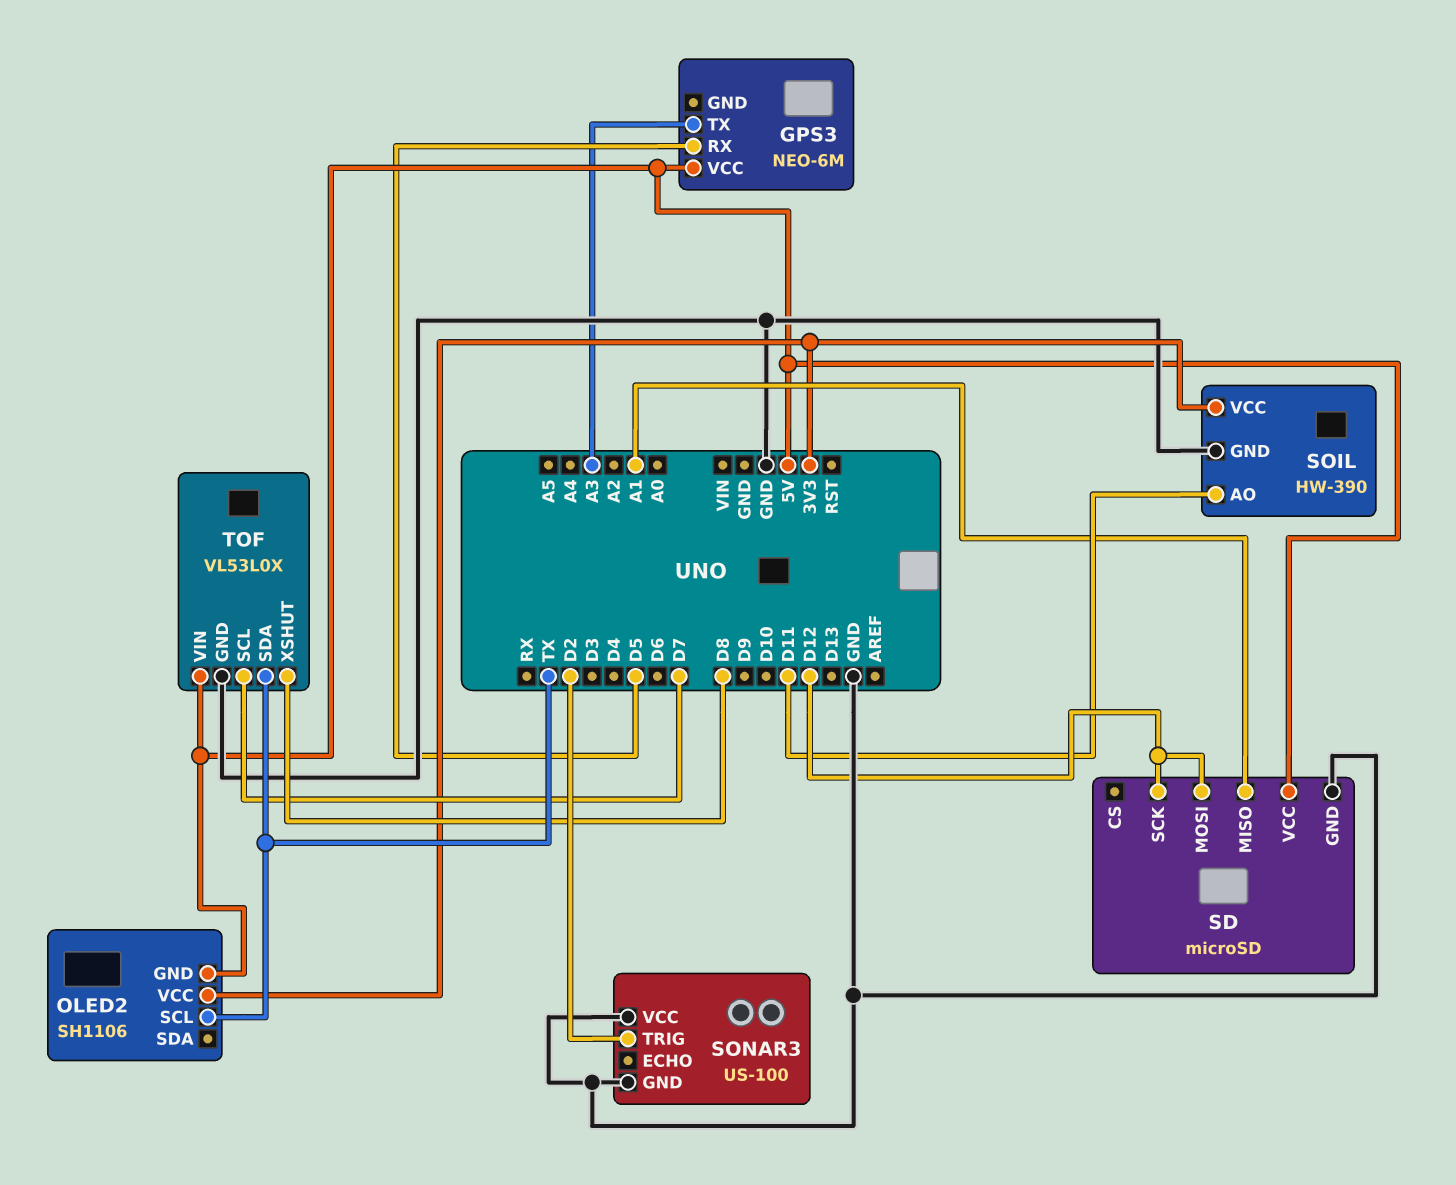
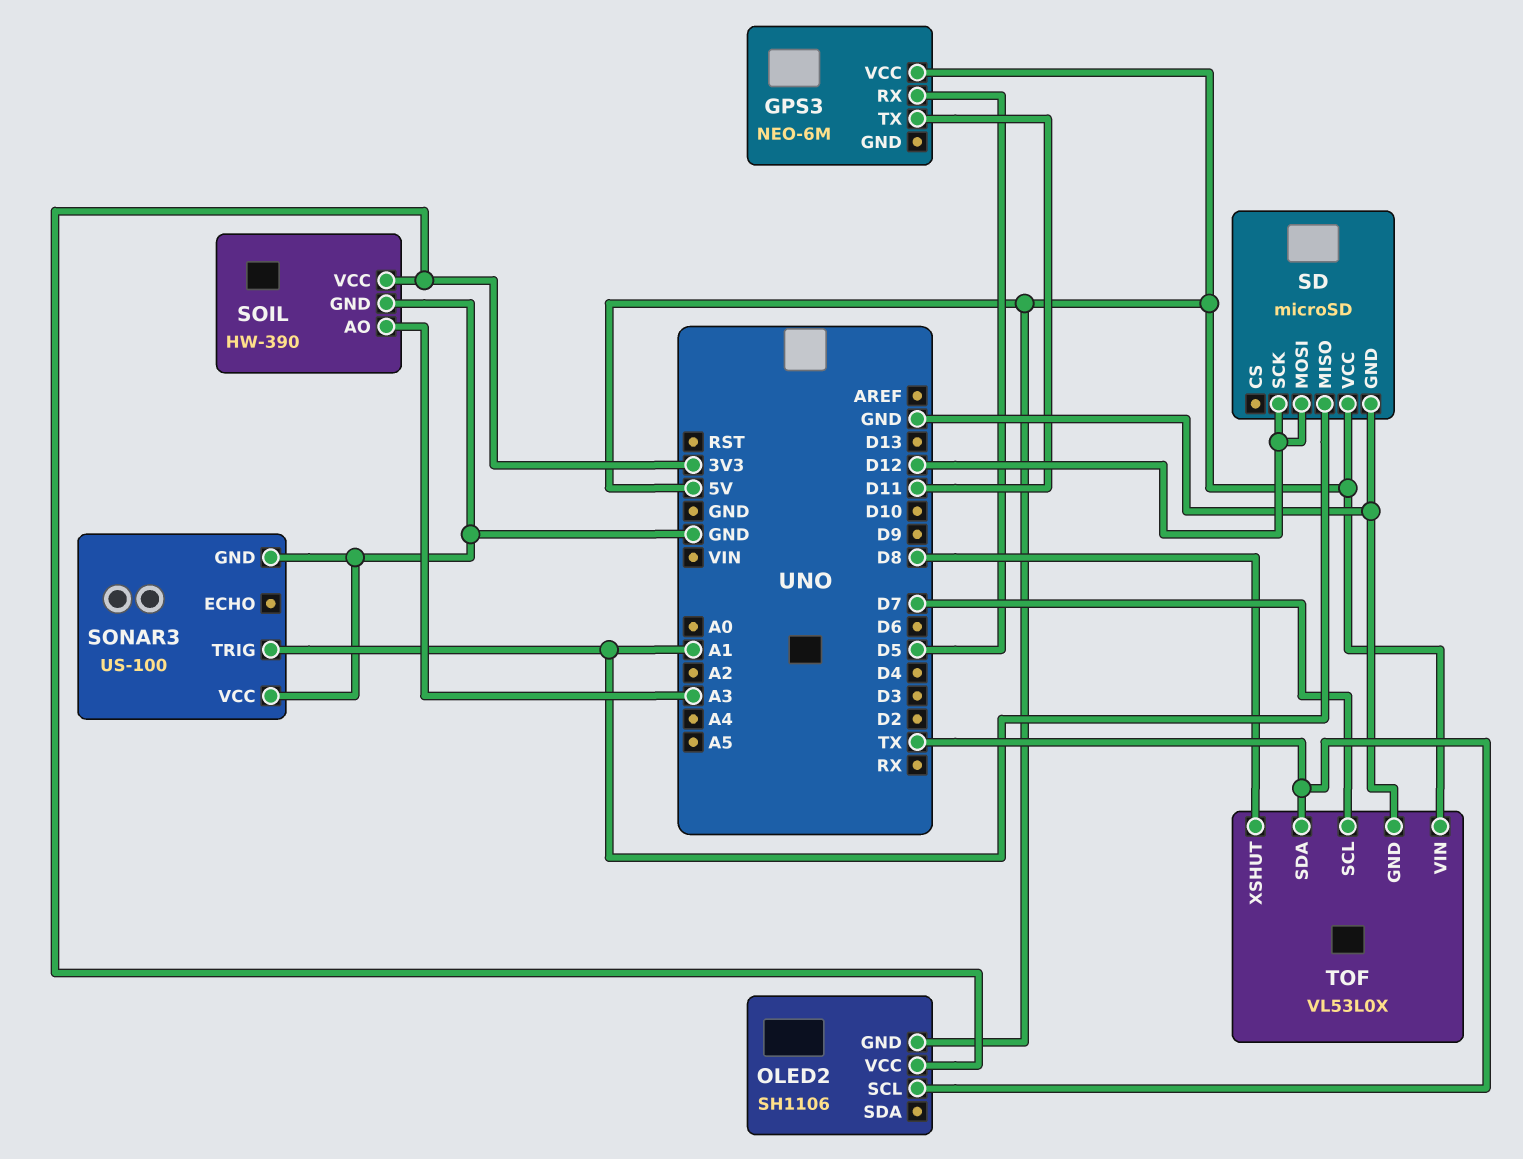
GPS3 pin TX: A3 -> D11
SOIL pin AO: D11 -> A3
SONAR3 pin TRIG: D2 -> A1

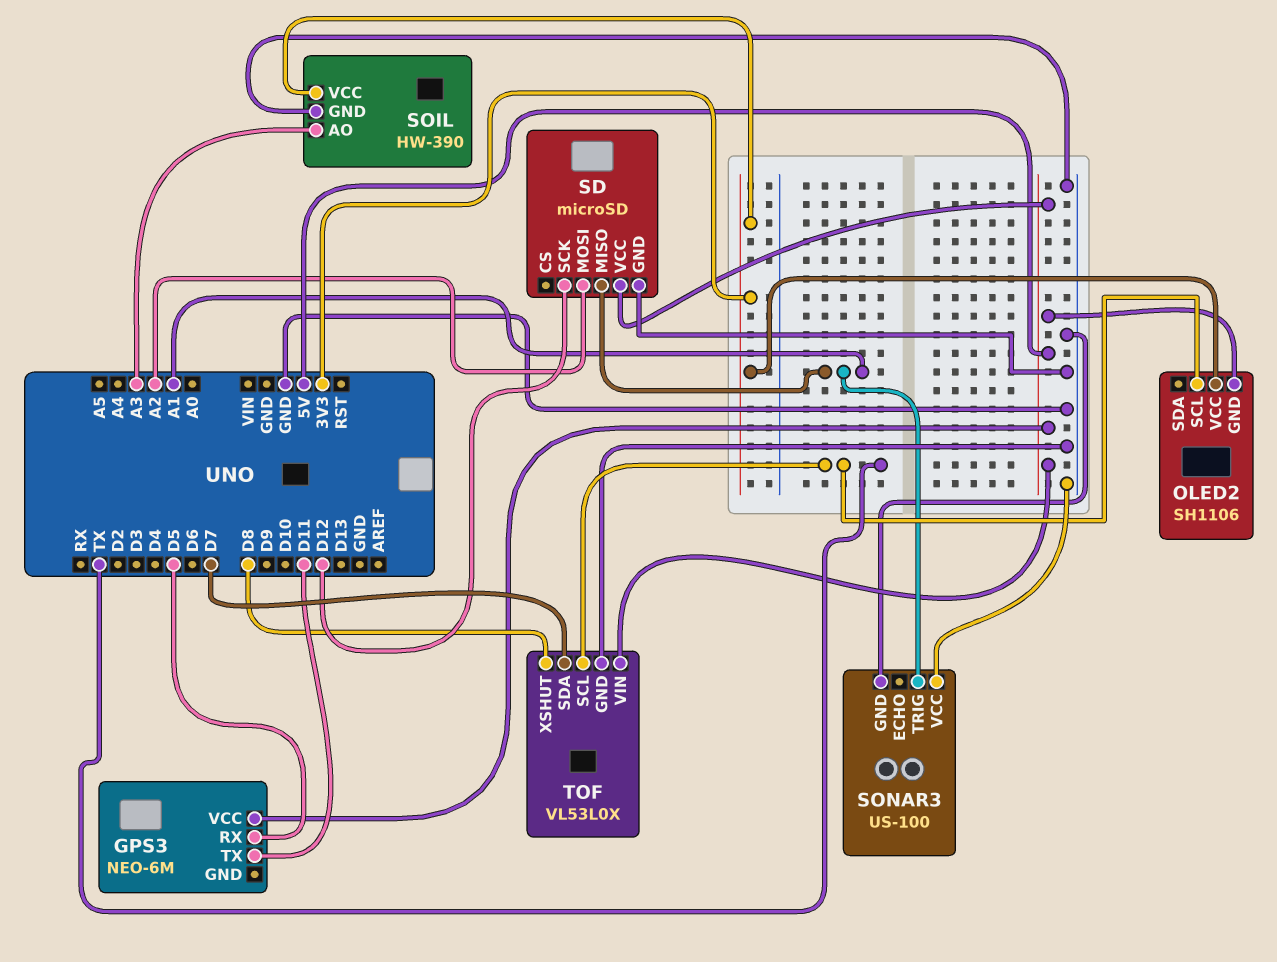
SD pin MOSI: D12 -> A2
TOF pin SCL: D7 -> TX
TOF pin SDA: TX -> D7

